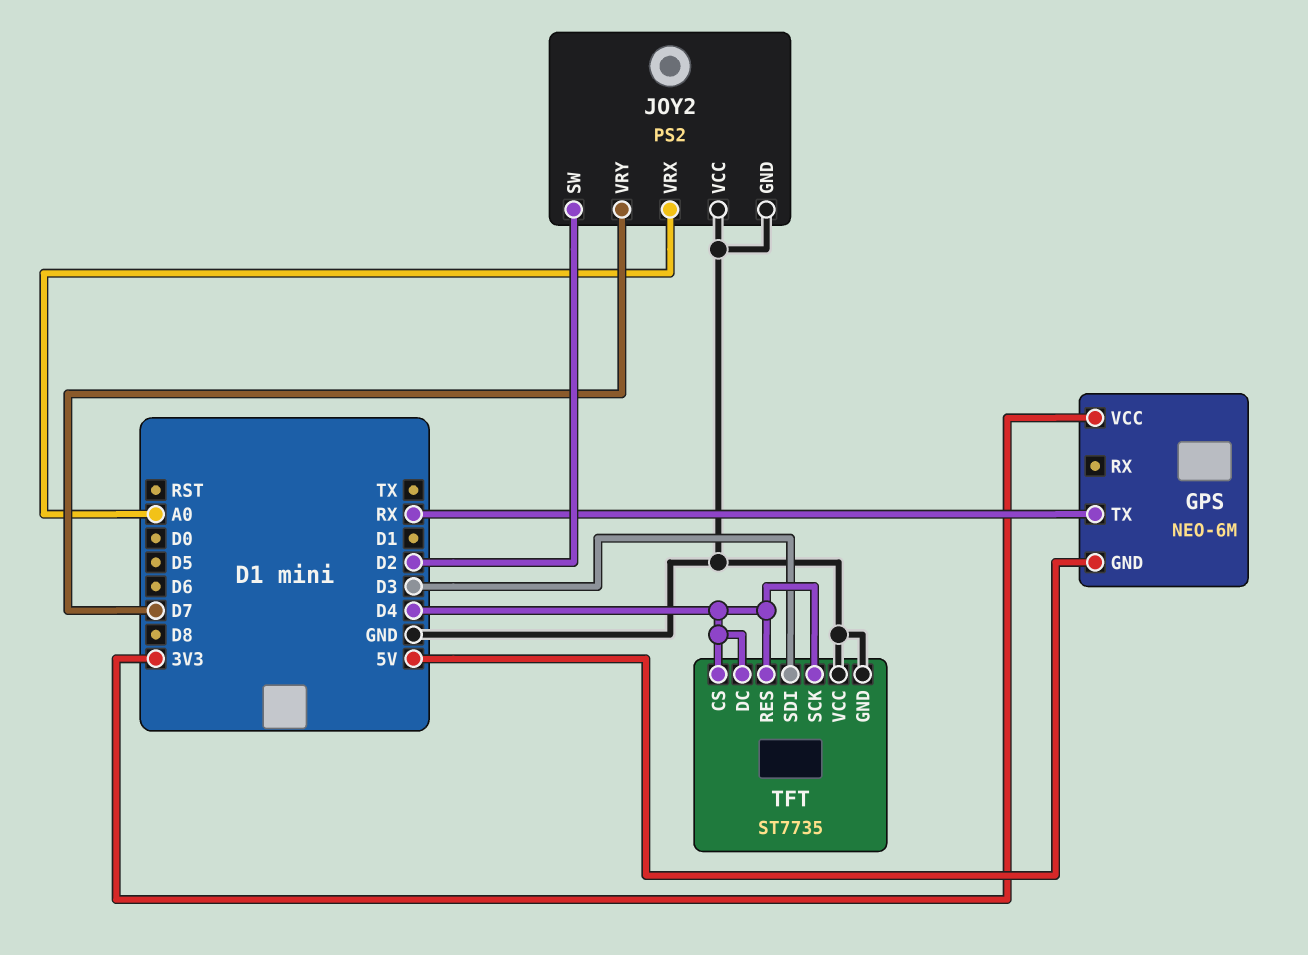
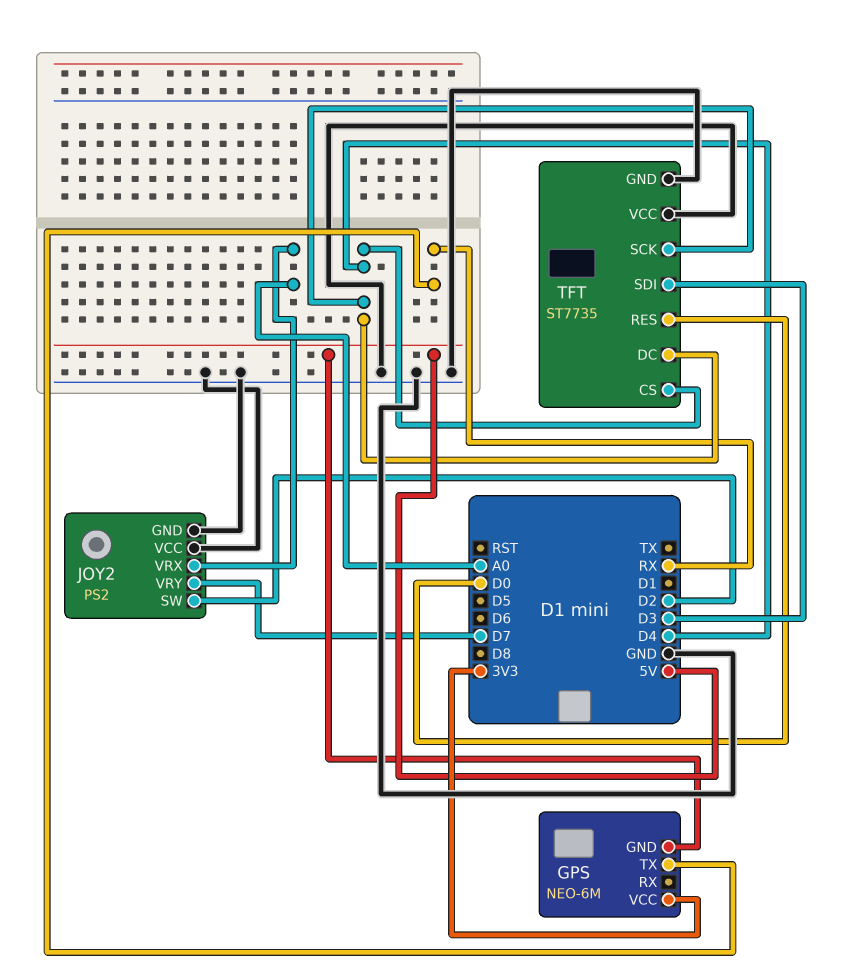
TFT pin RES: D4 -> D0

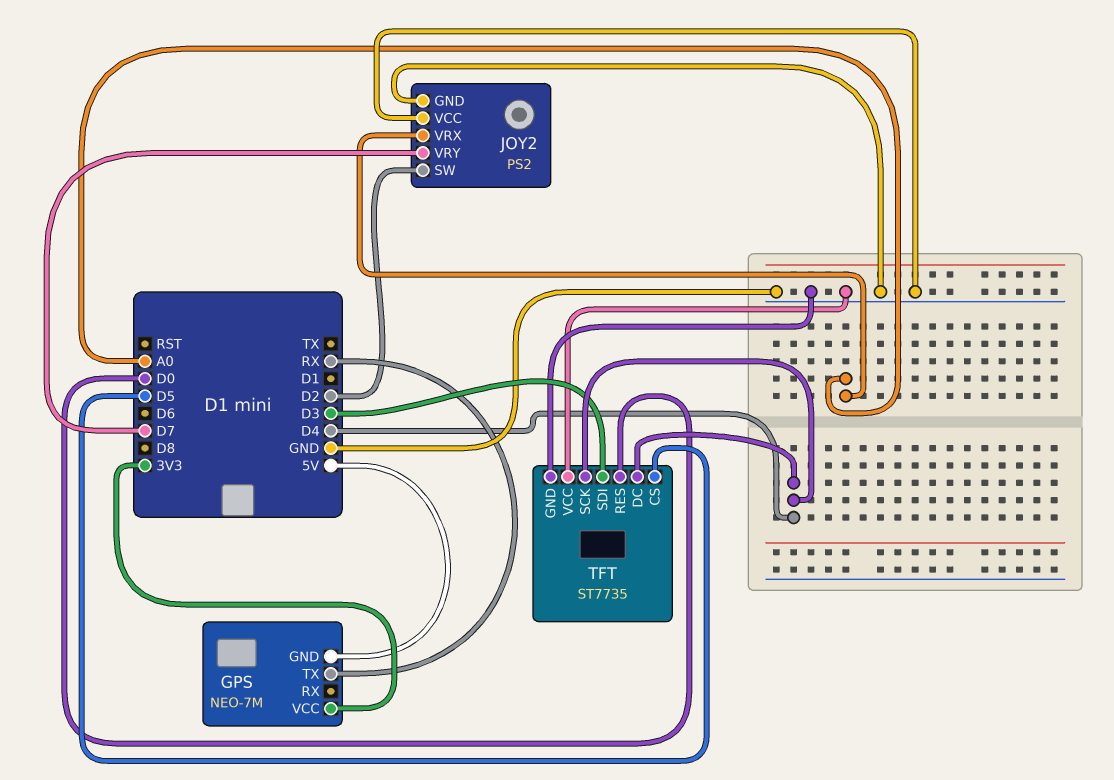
GPS: NEO-6M -> NEO-7M
TFT pin CS: D4 -> D5

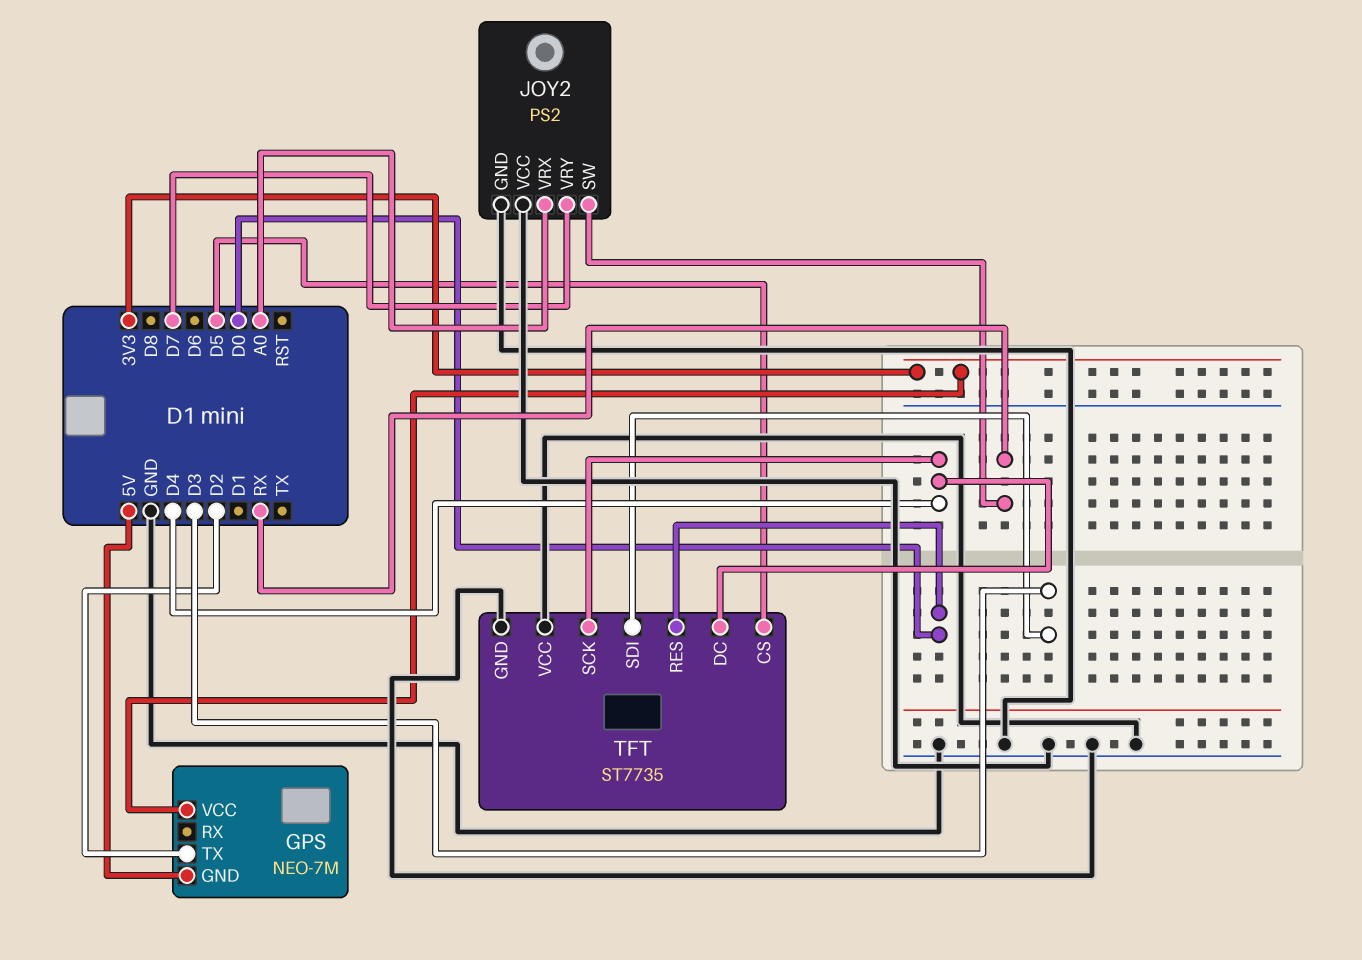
GPS pin TX: RX -> D2
JOY2 pin SW: D2 -> RX

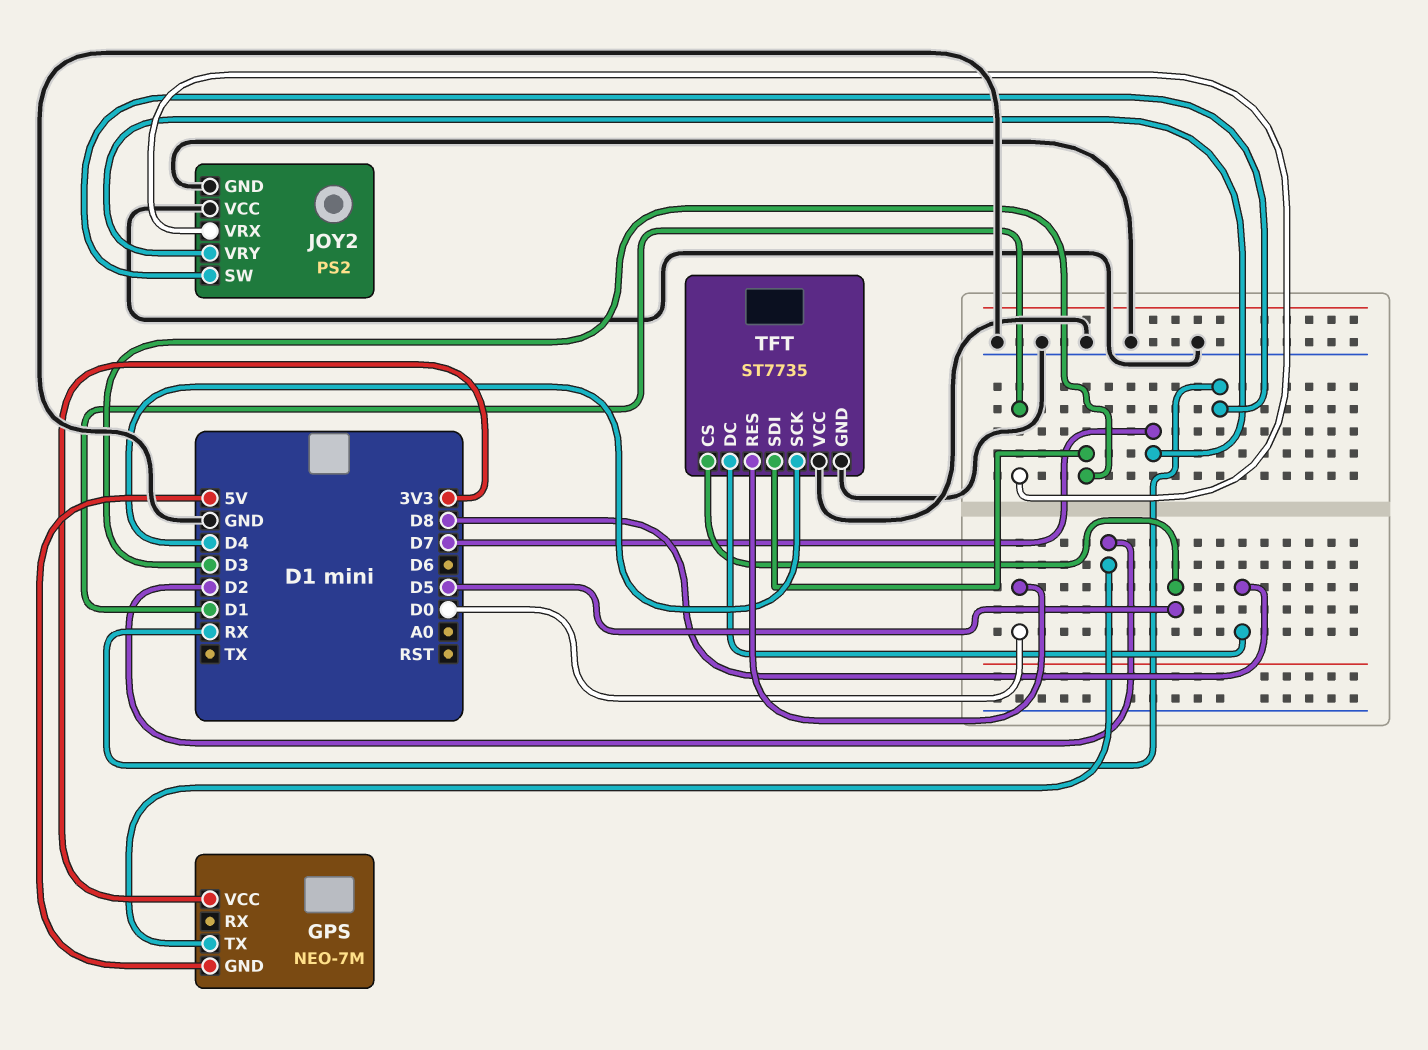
JOY2 pin VRX: A0 -> D1
TFT pin DC: D4 -> D8

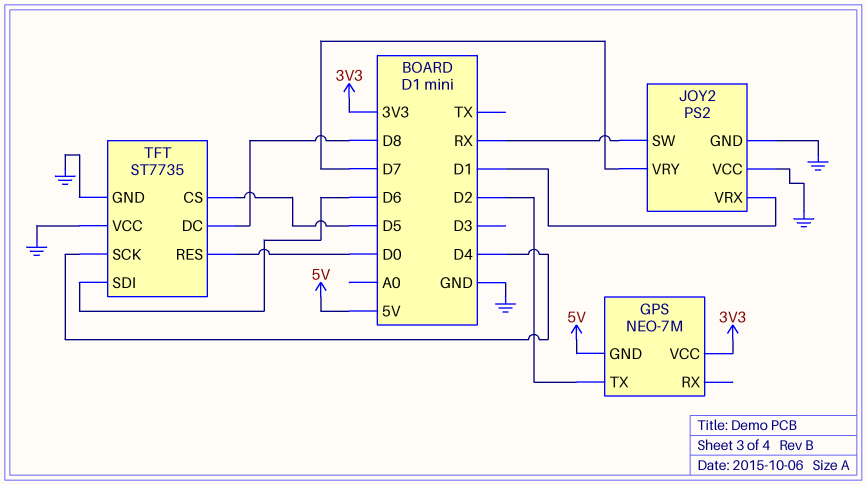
TFT pin SDI: D3 -> D6

